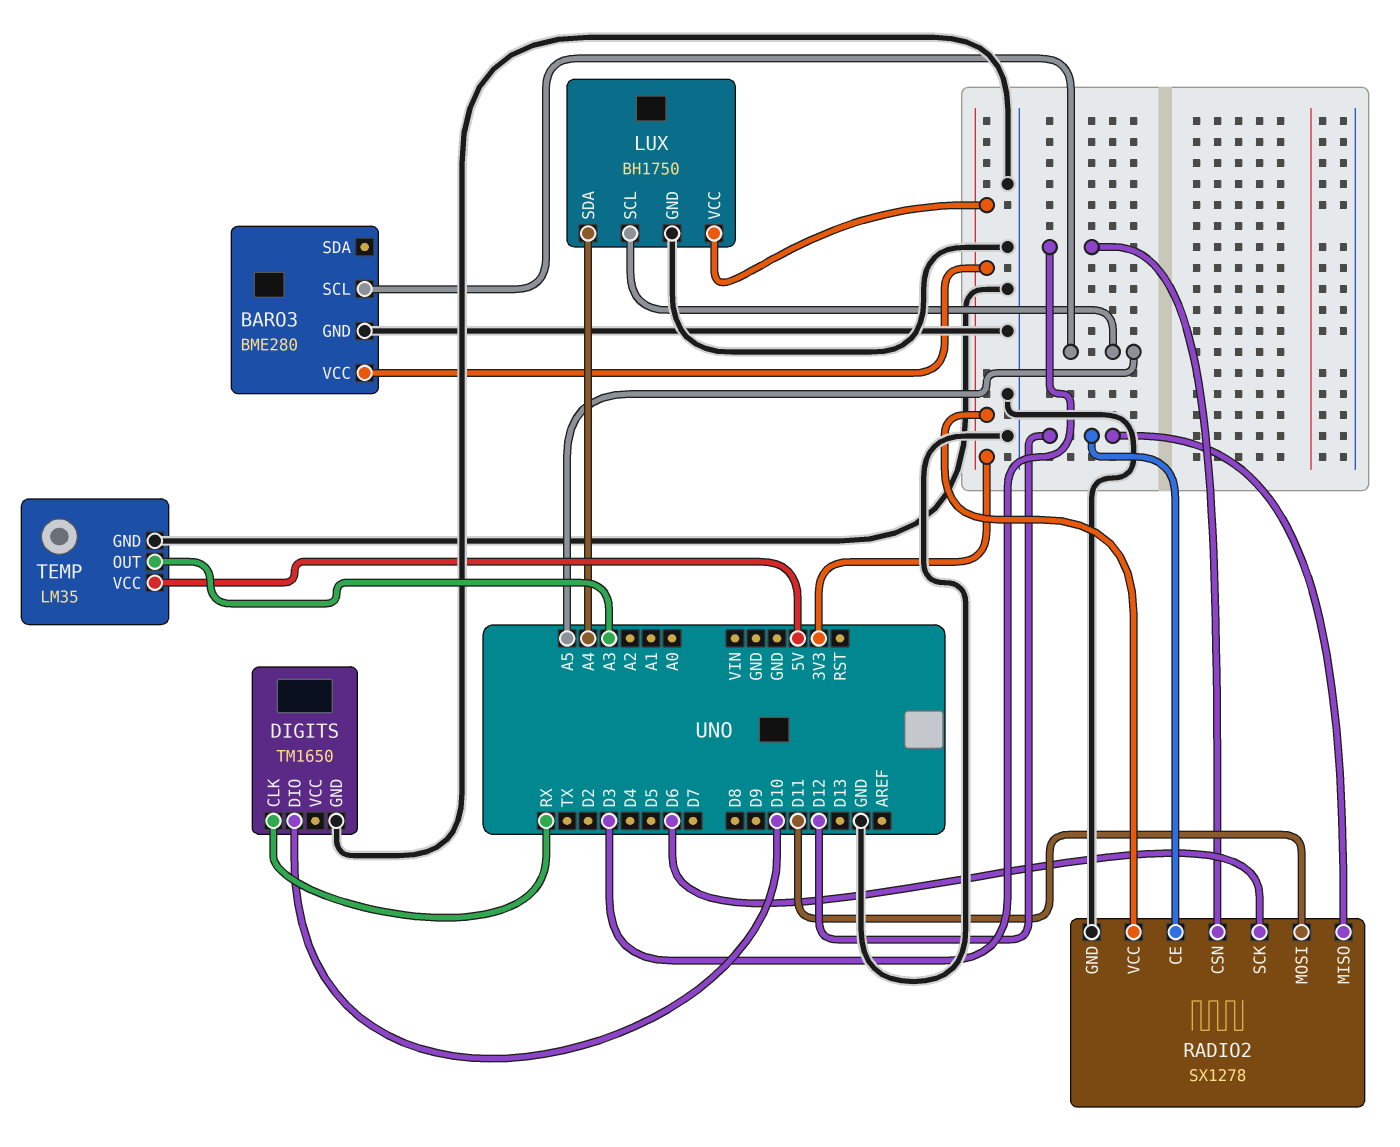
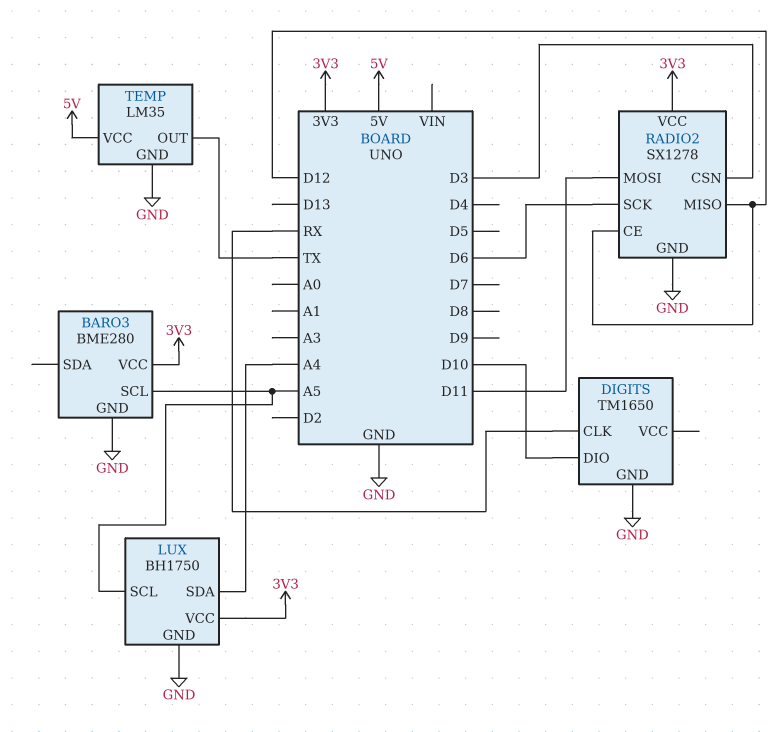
TEMP pin OUT: A3 -> TX

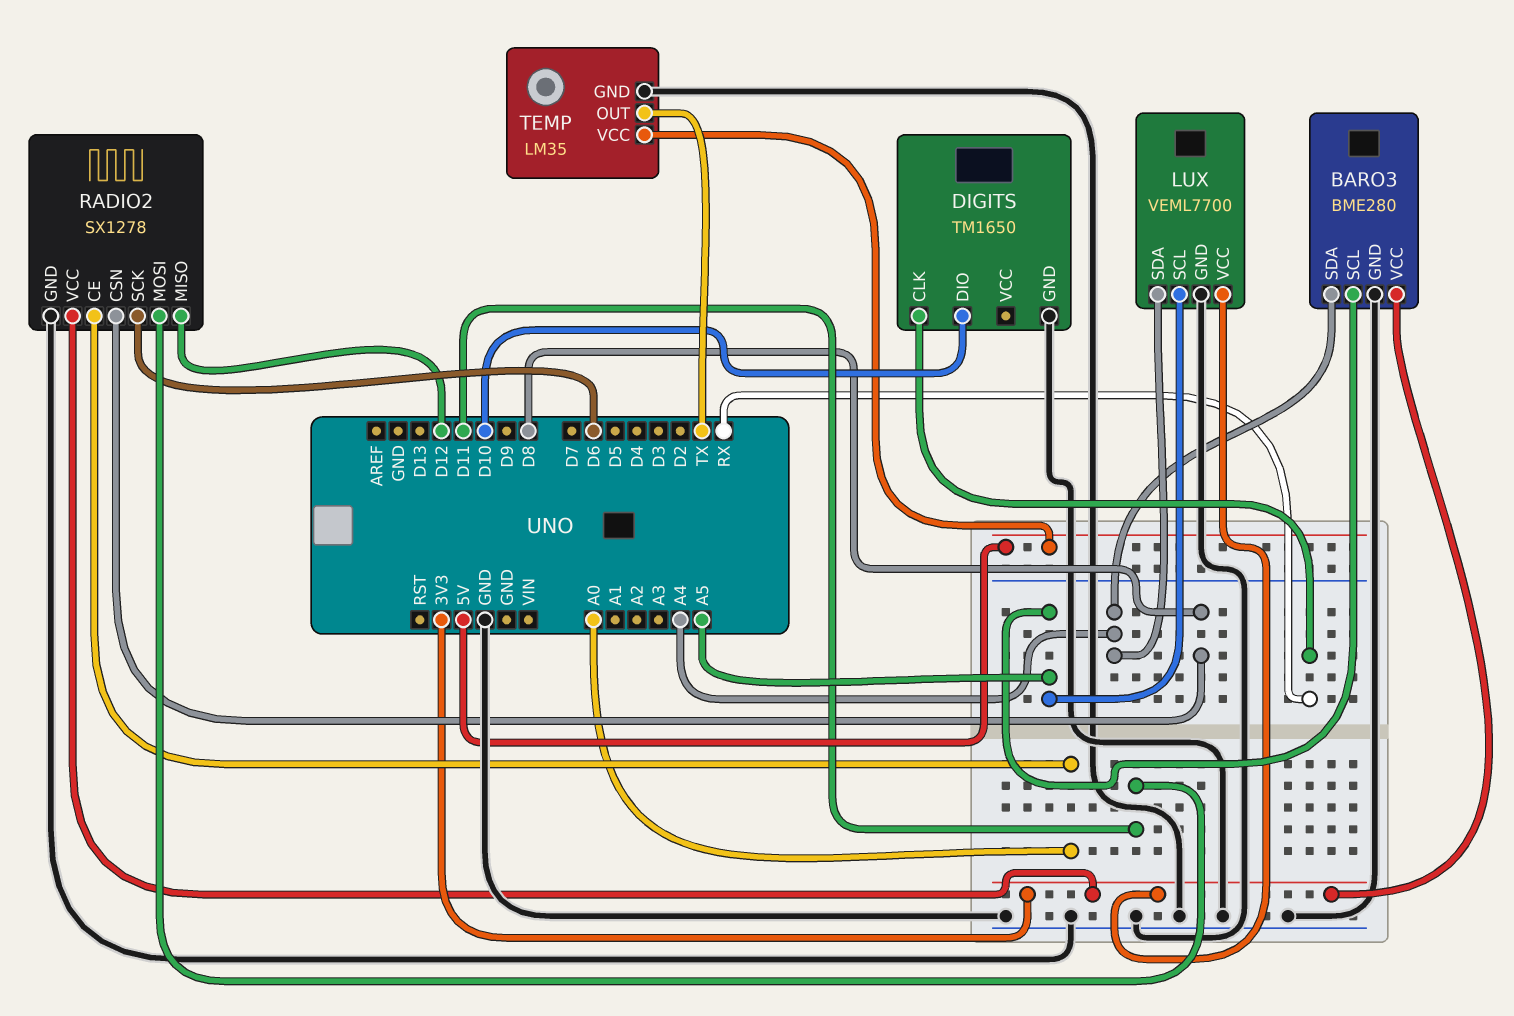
BARO3 pin SDA: none -> A4
LUX: BH1750 -> VEML7700
RADIO2 pin CE: D12 -> A0
RADIO2 pin CSN: D3 -> D8

